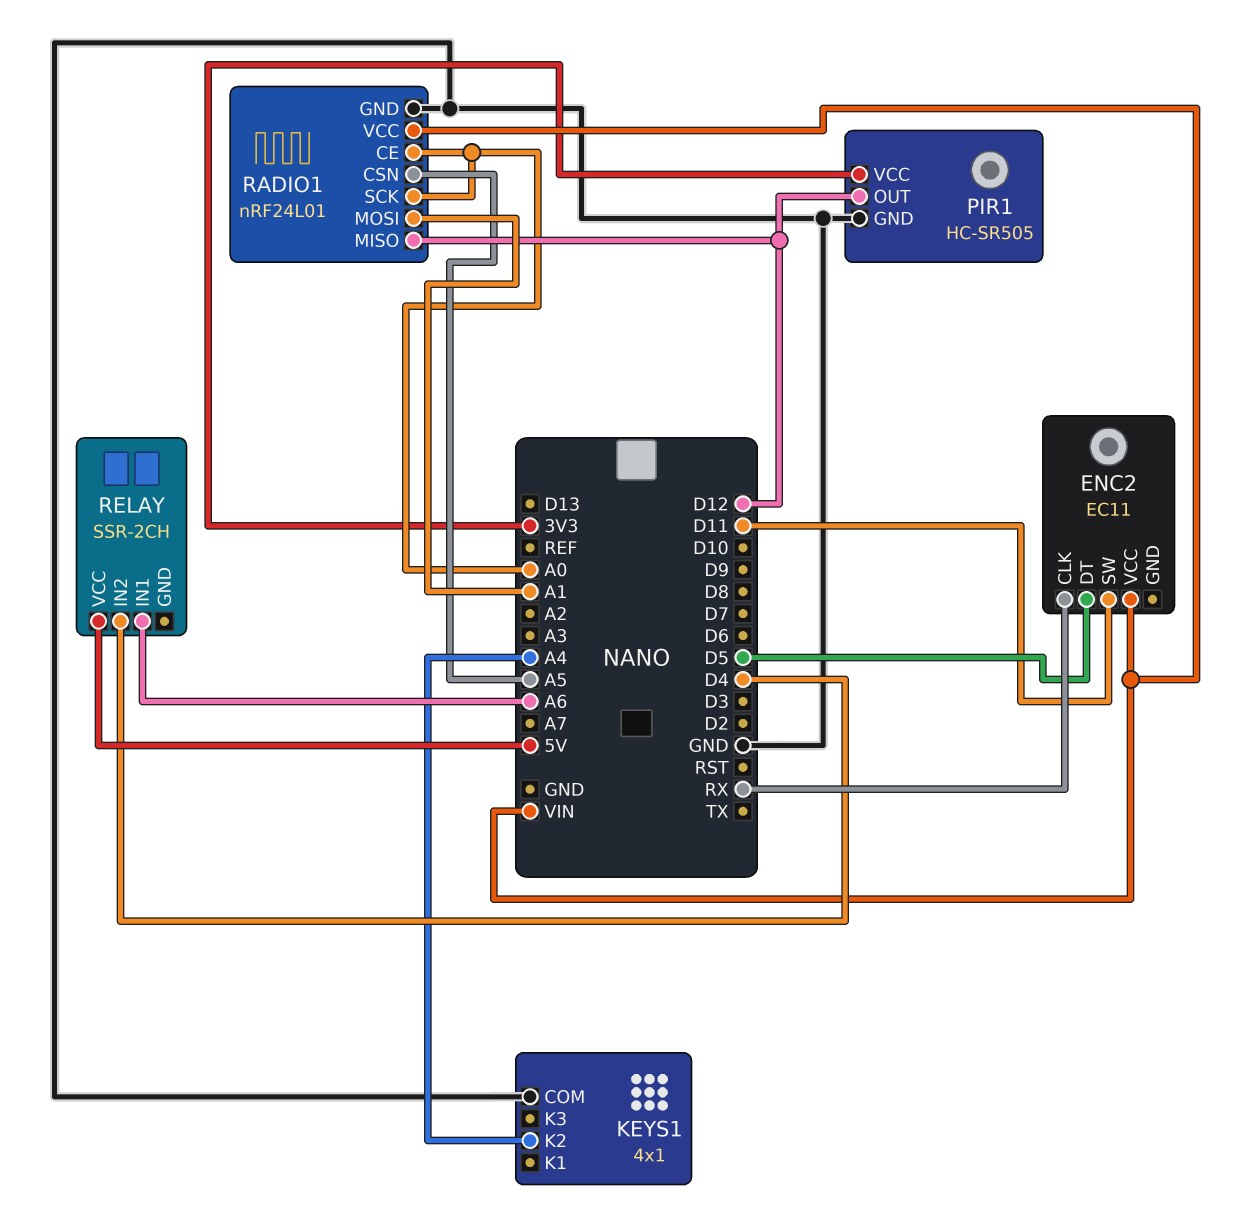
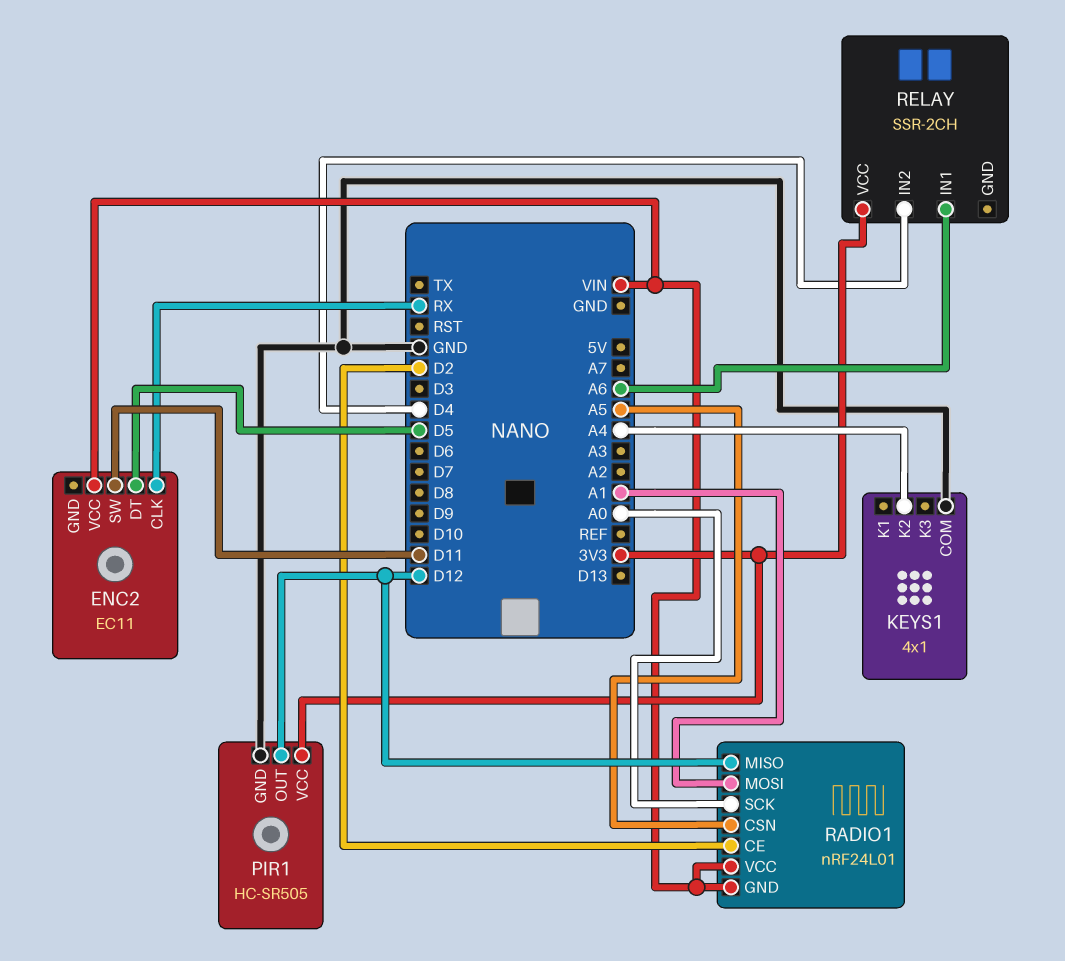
RADIO1 pin CE: A0 -> D2
RADIO1 pin GND: GND -> VIN
RELAY pin VCC: 5V -> 3V3

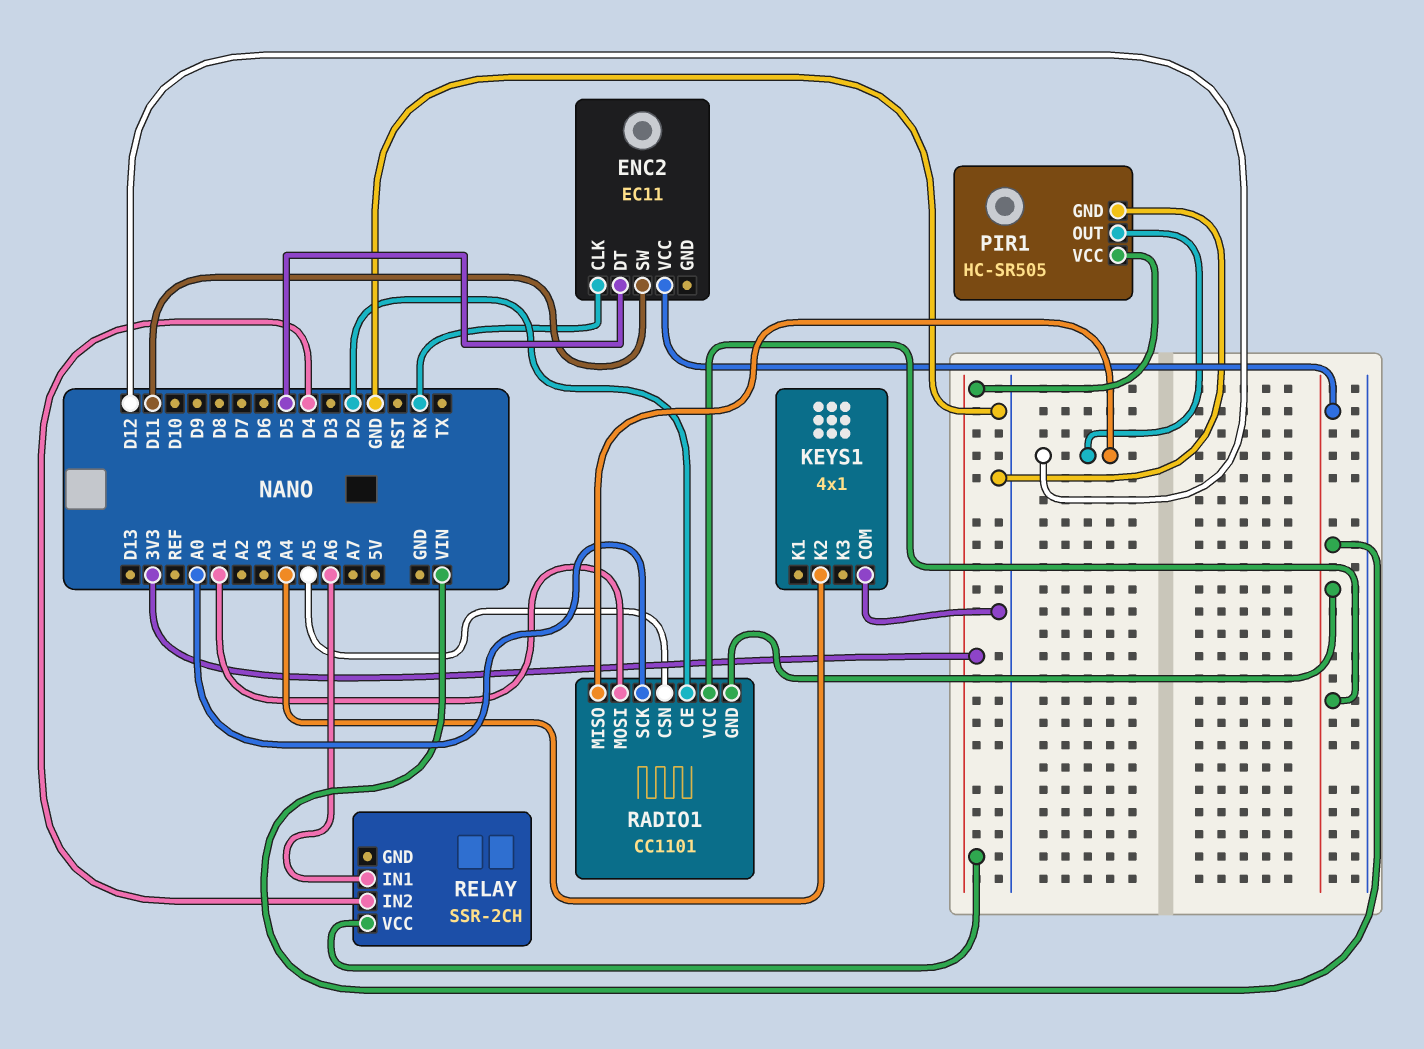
RADIO1: nRF24L01 -> CC1101

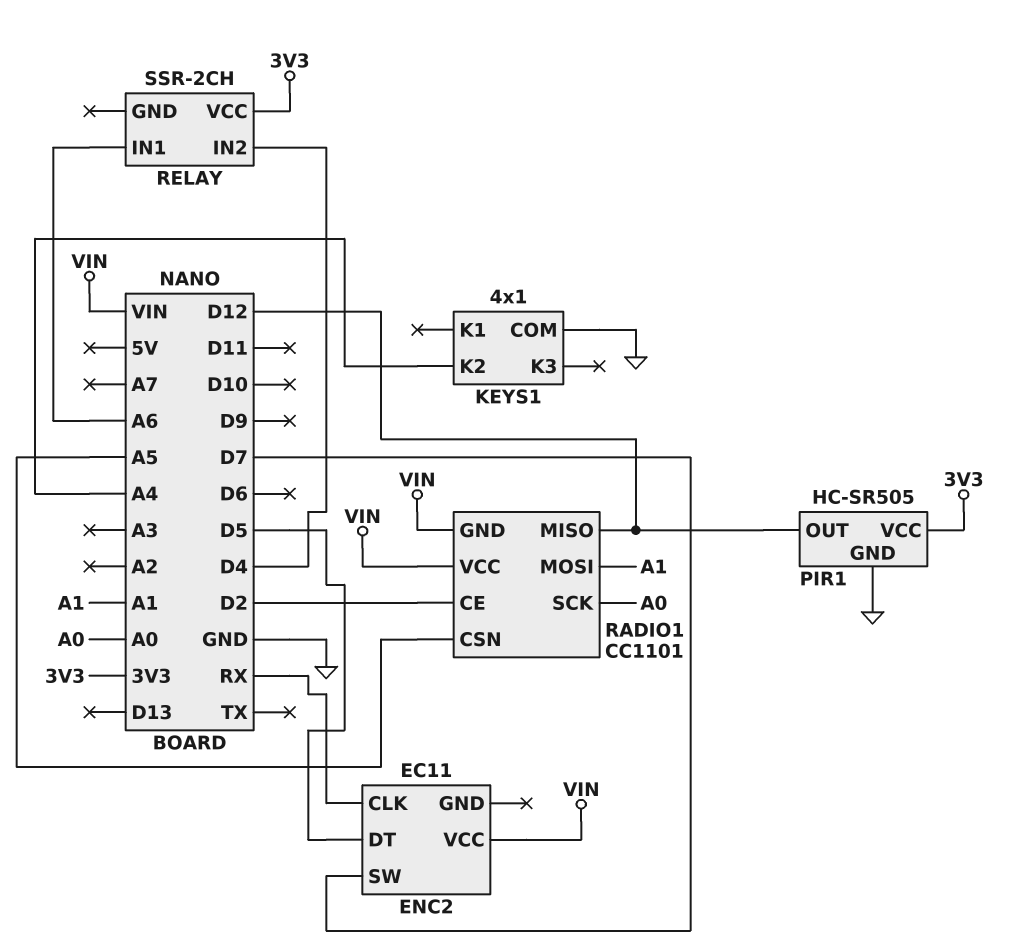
ENC2 pin SW: D11 -> D7

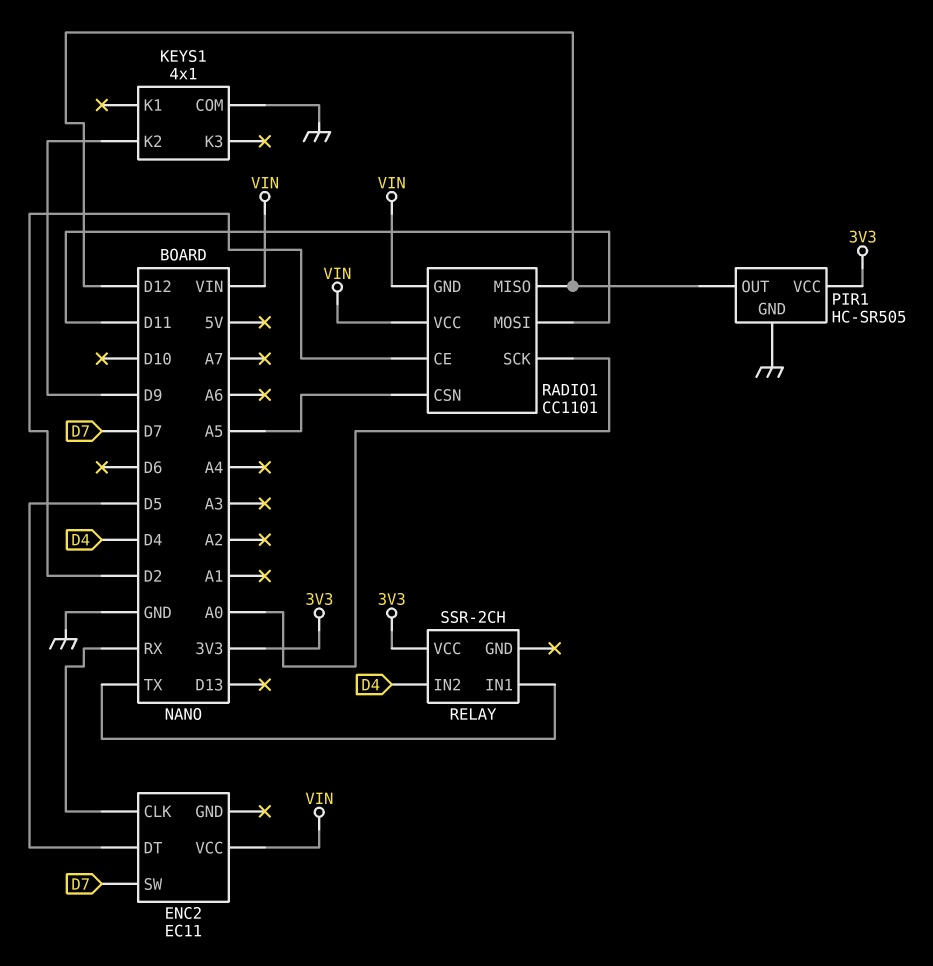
KEYS1 pin K2: A4 -> D9
RADIO1 pin MOSI: A1 -> D11
RELAY pin IN1: A6 -> TX

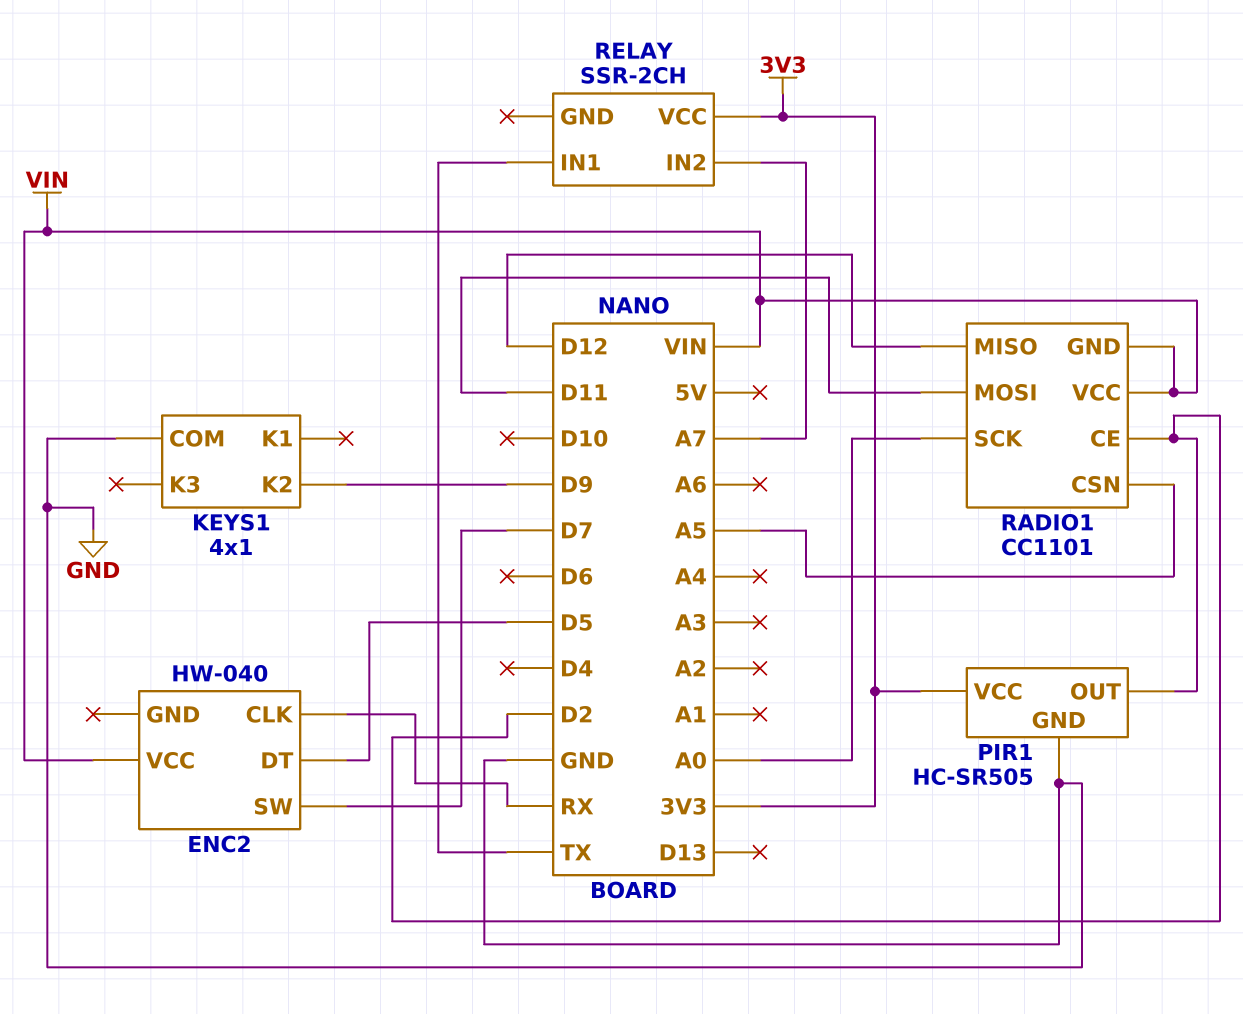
ENC2: EC11 -> HW-040
PIR1 pin OUT: D12 -> D2
RELAY pin IN2: D4 -> A7

